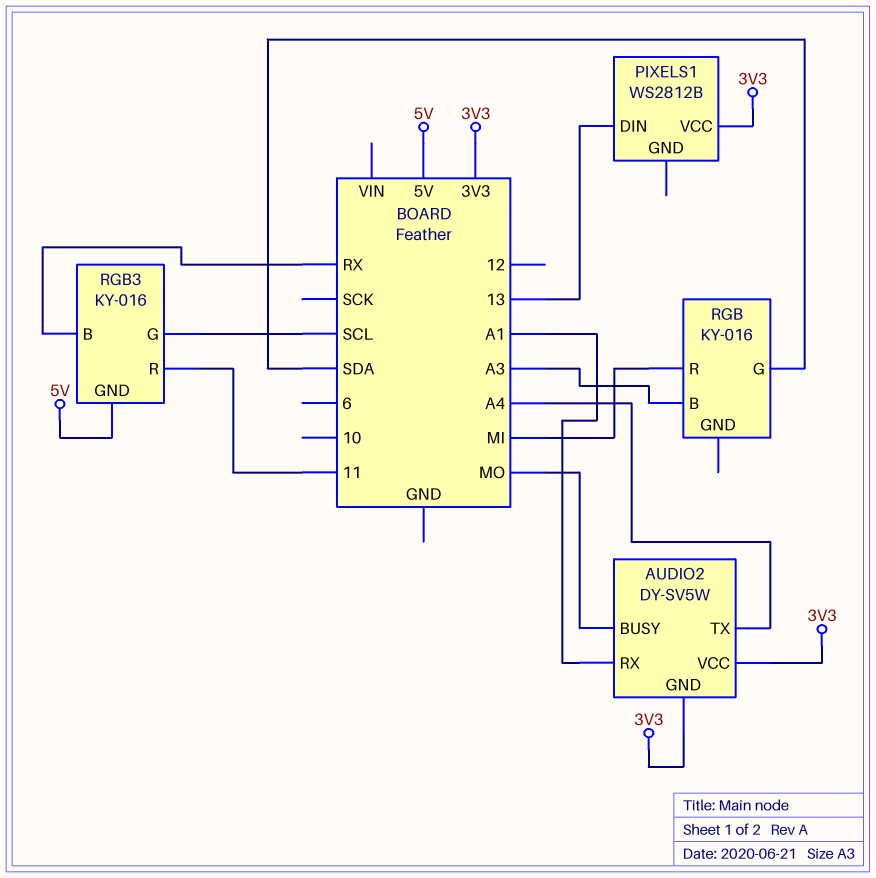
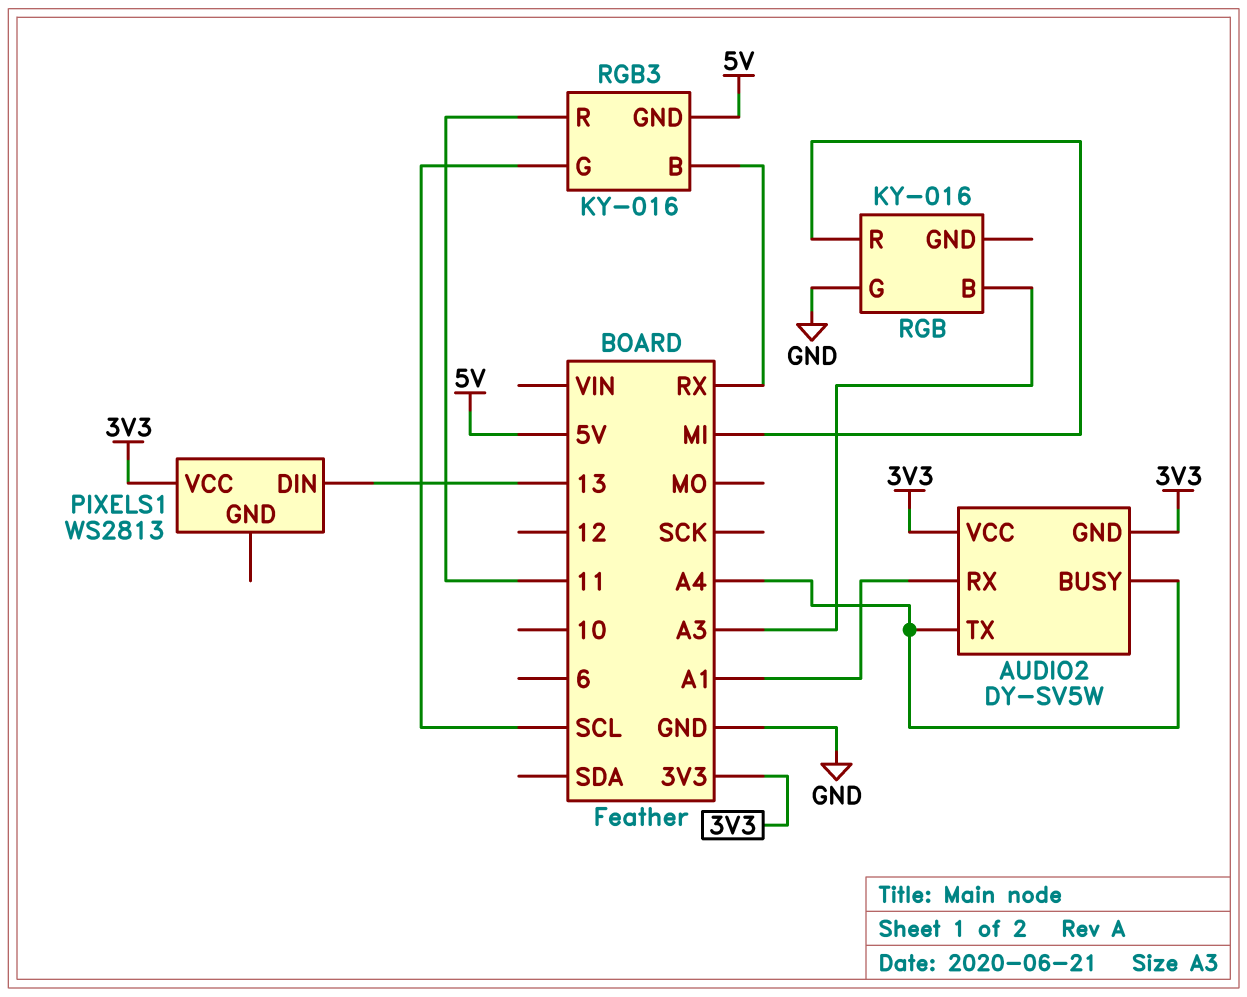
AUDIO2 pin BUSY: MO -> A4
PIXELS1: WS2812B -> WS2813
RGB pin G: SDA -> GND

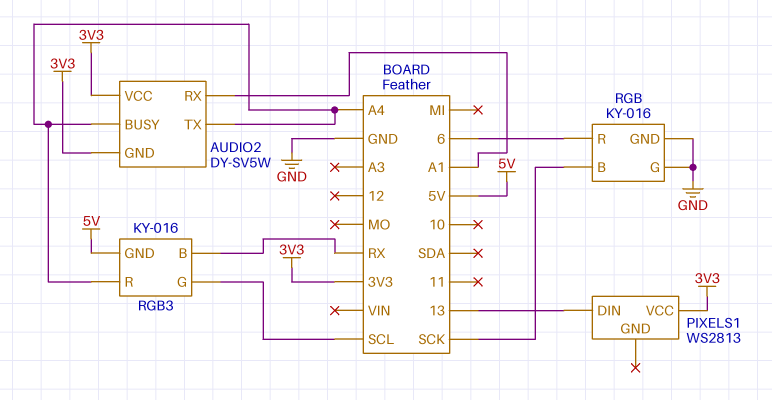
RGB pin B: A3 -> SCK
RGB pin GND: none -> GND
RGB pin R: MI -> 6
RGB3 pin R: 11 -> A4

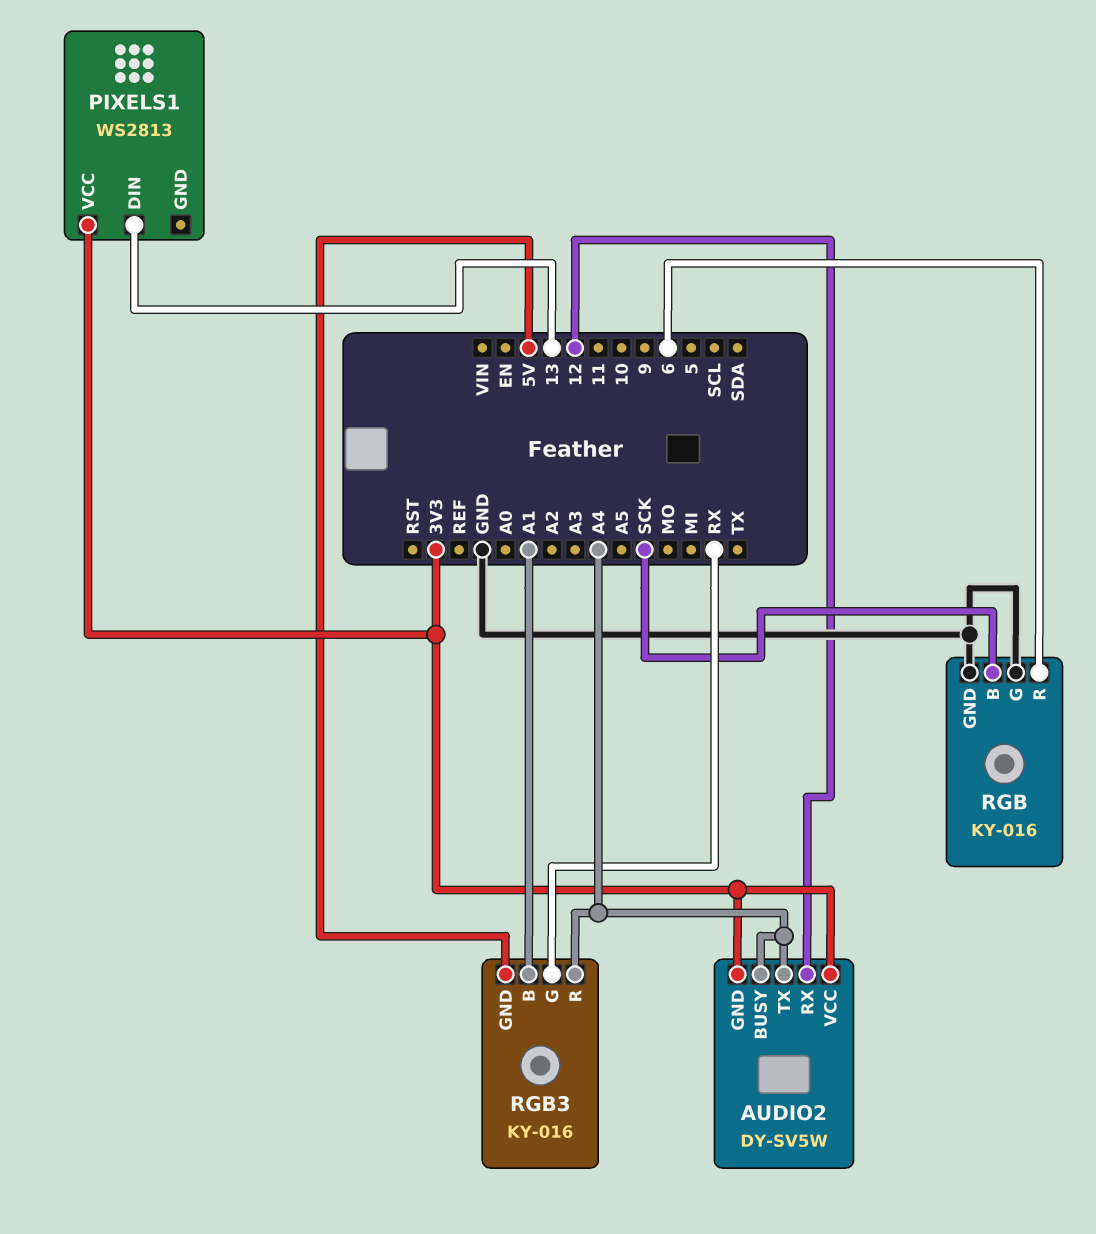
AUDIO2 pin RX: A1 -> 12
RGB3 pin B: RX -> A1
RGB3 pin G: SCL -> RX

